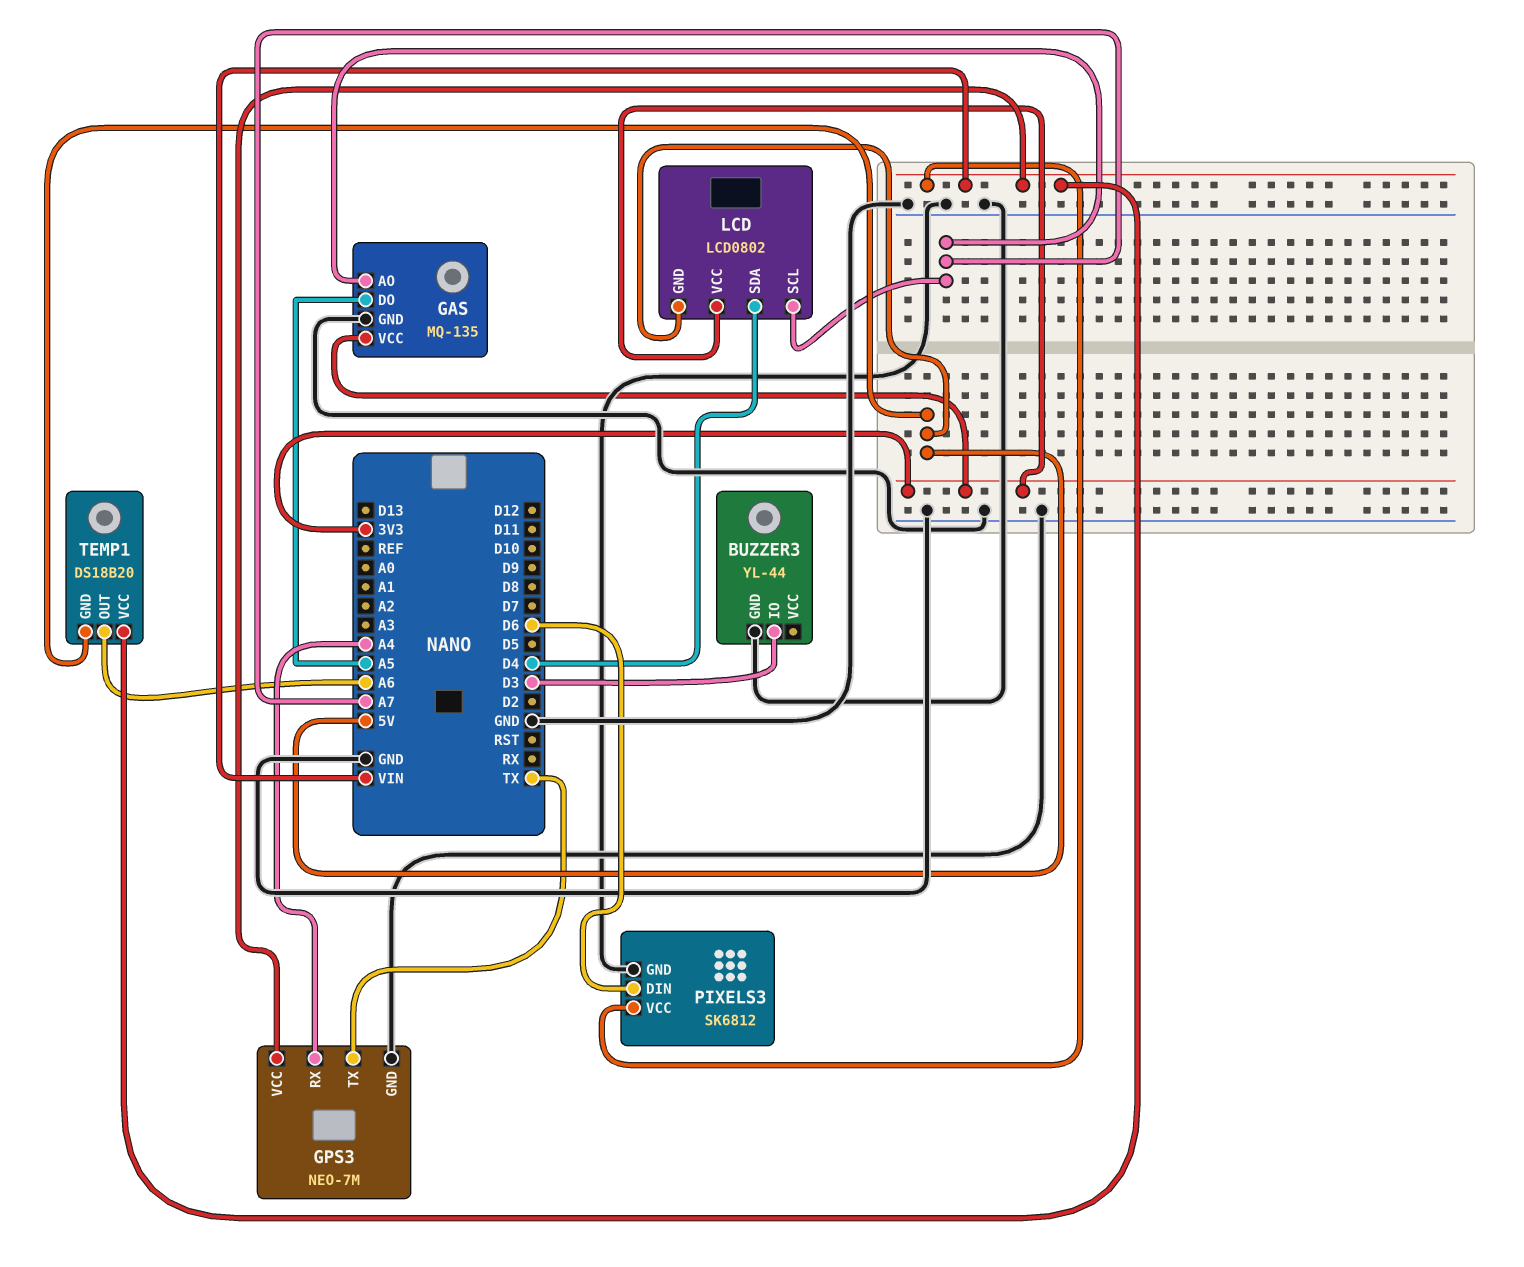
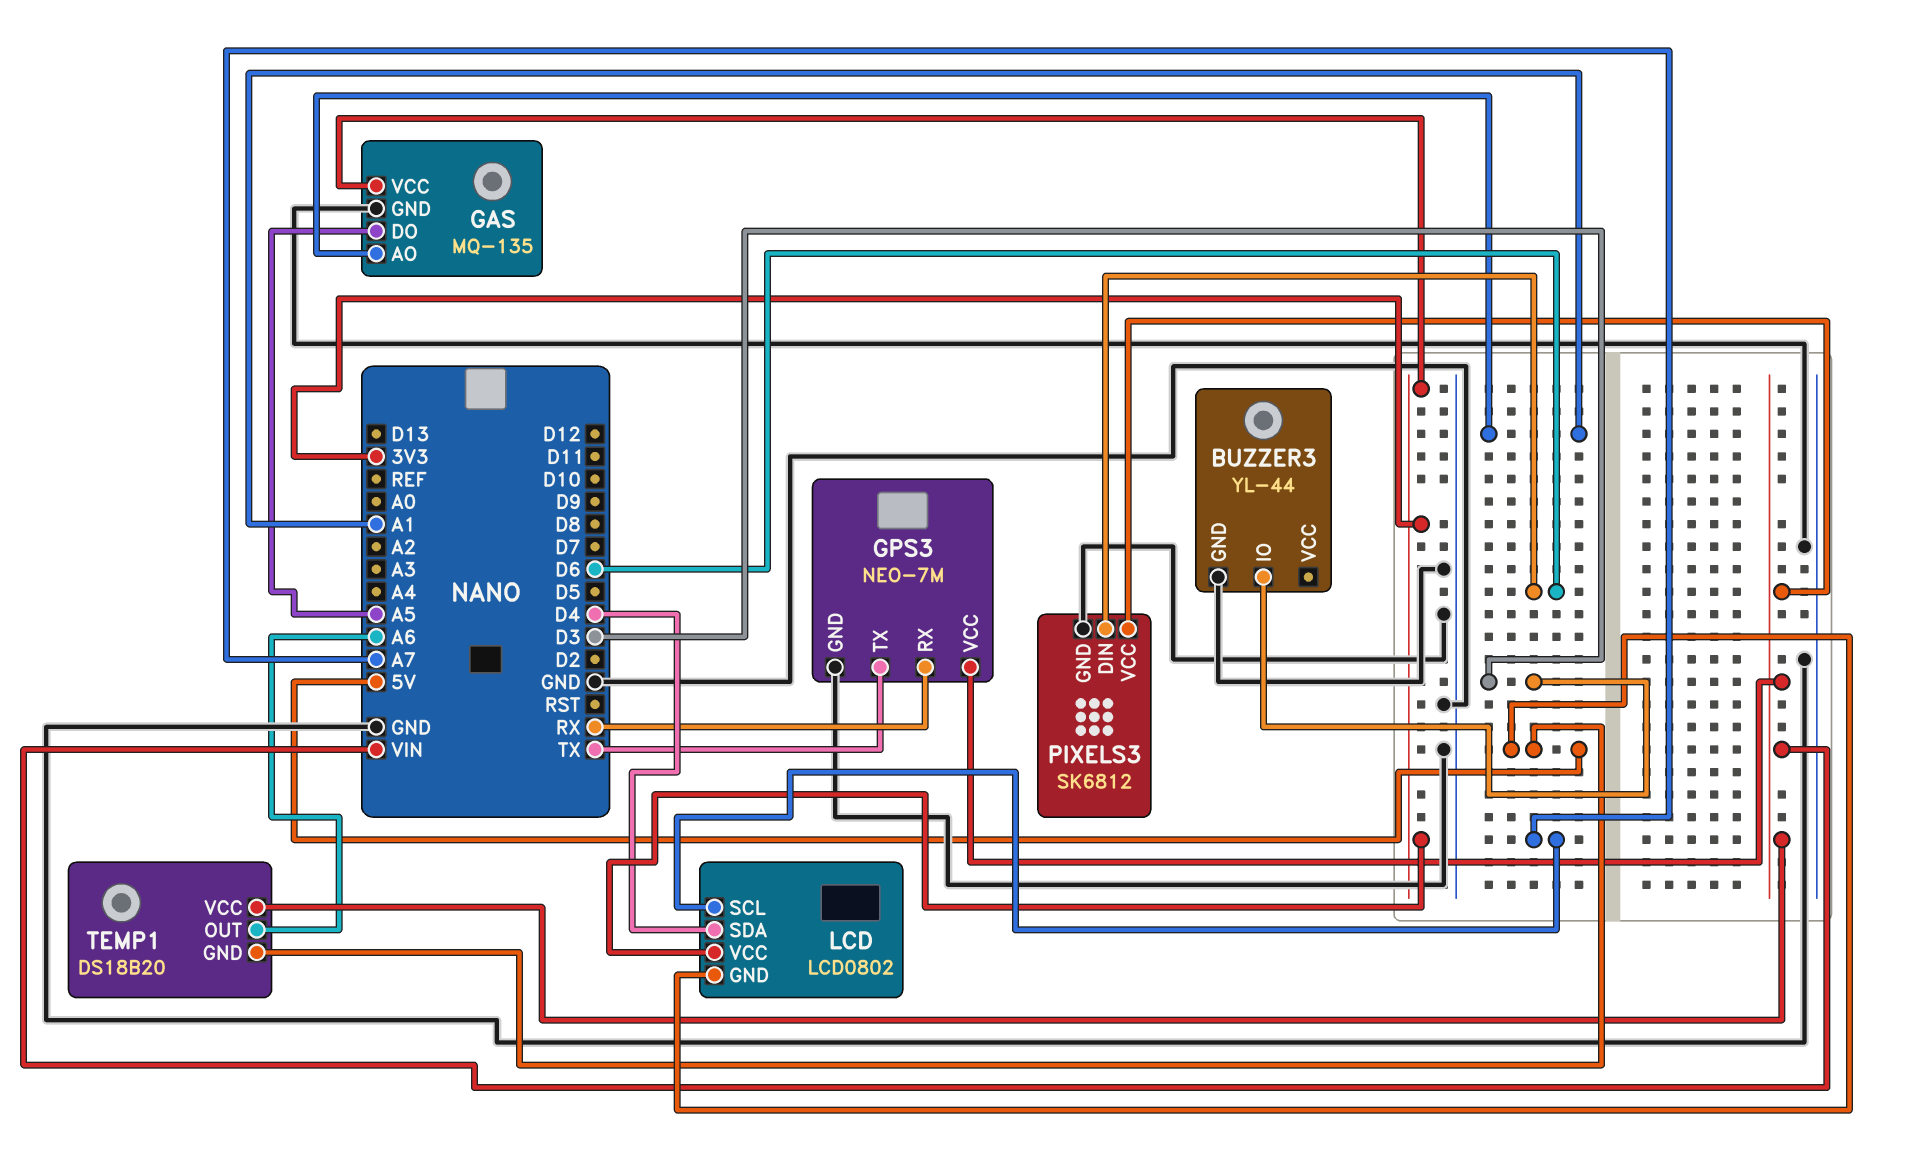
GAS pin AO: A7 -> A1
GPS3 pin RX: A4 -> RX

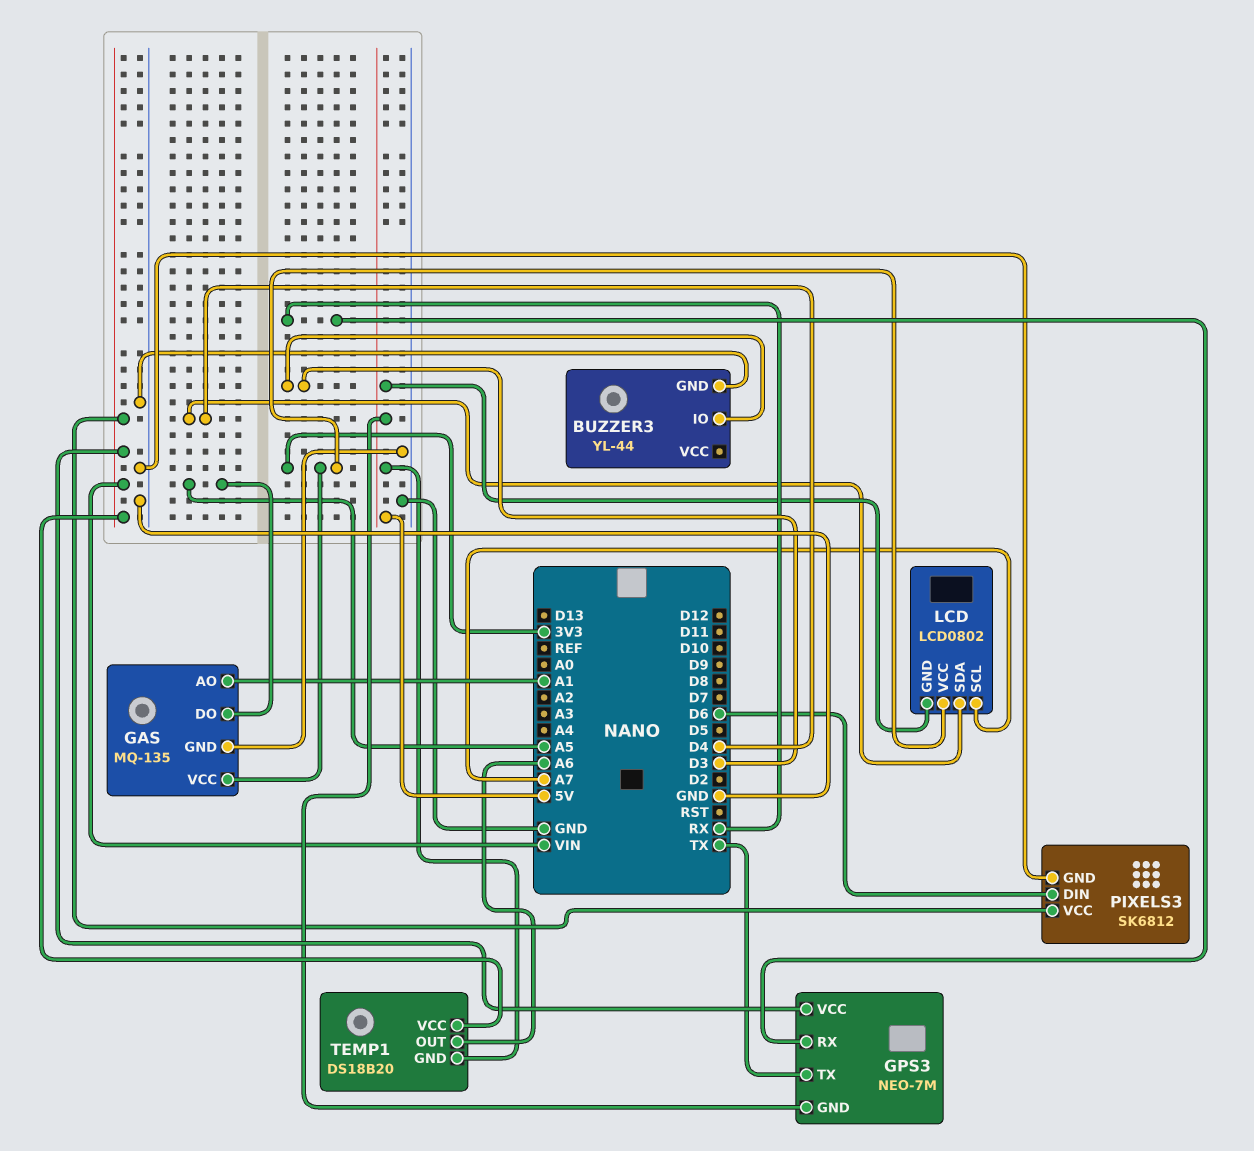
GPS3 pin GND: GND -> 5V

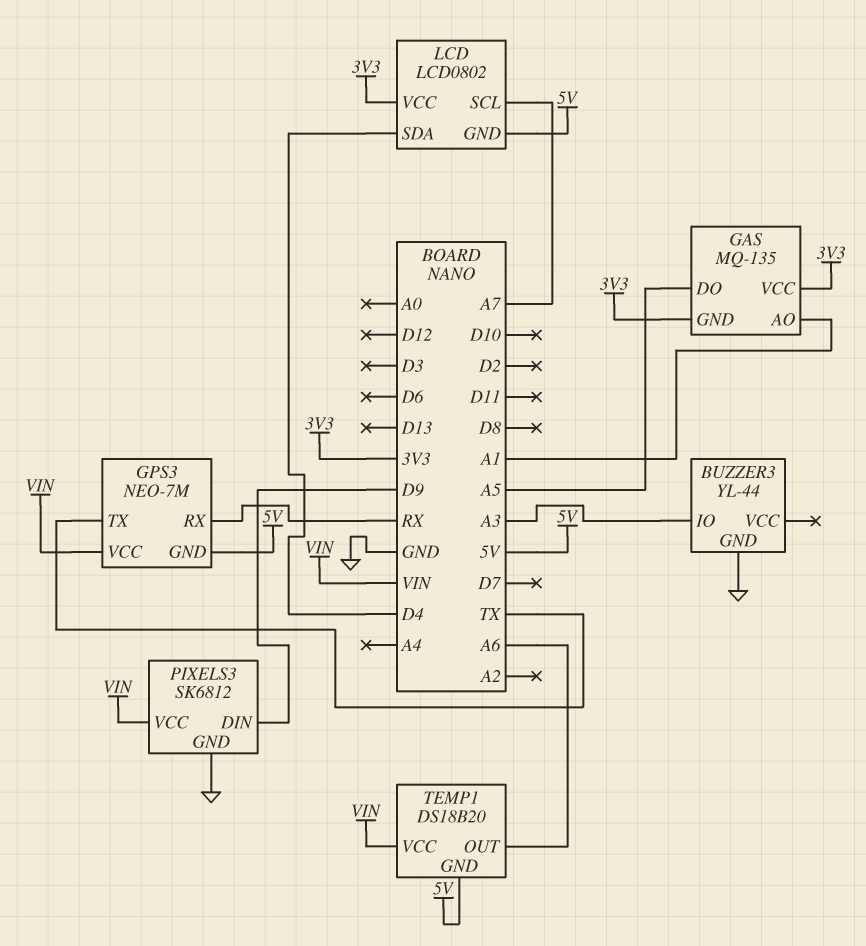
BUZZER3 pin IO: D3 -> A3
GAS pin GND: GND -> 3V3
PIXELS3 pin DIN: D6 -> D9

